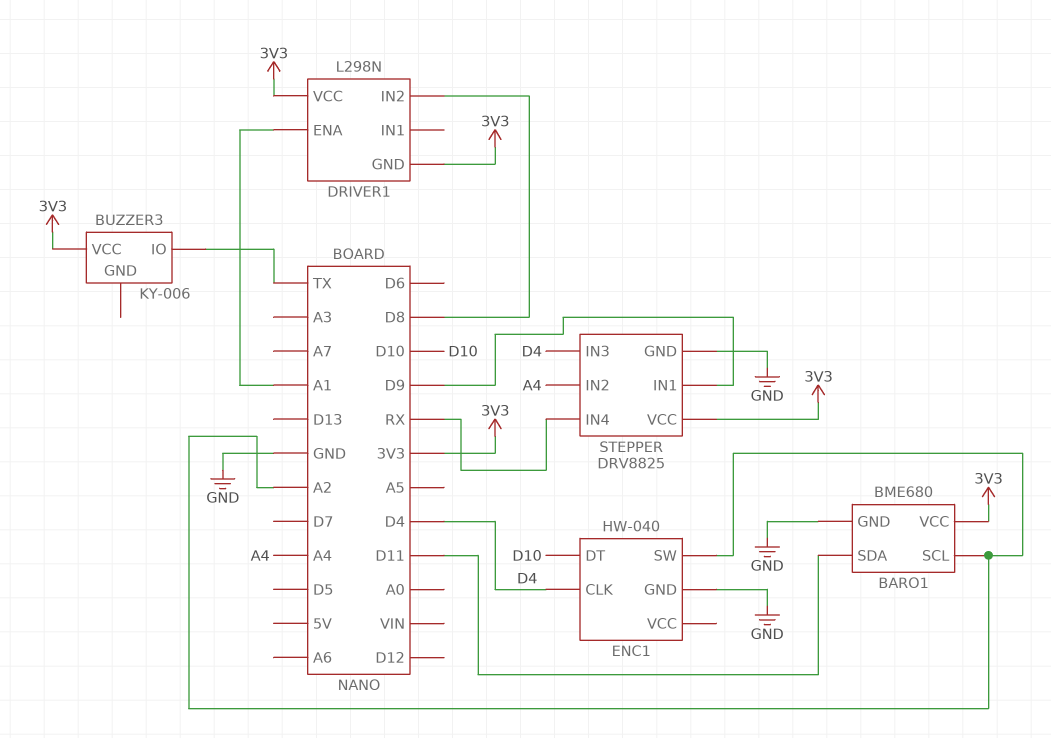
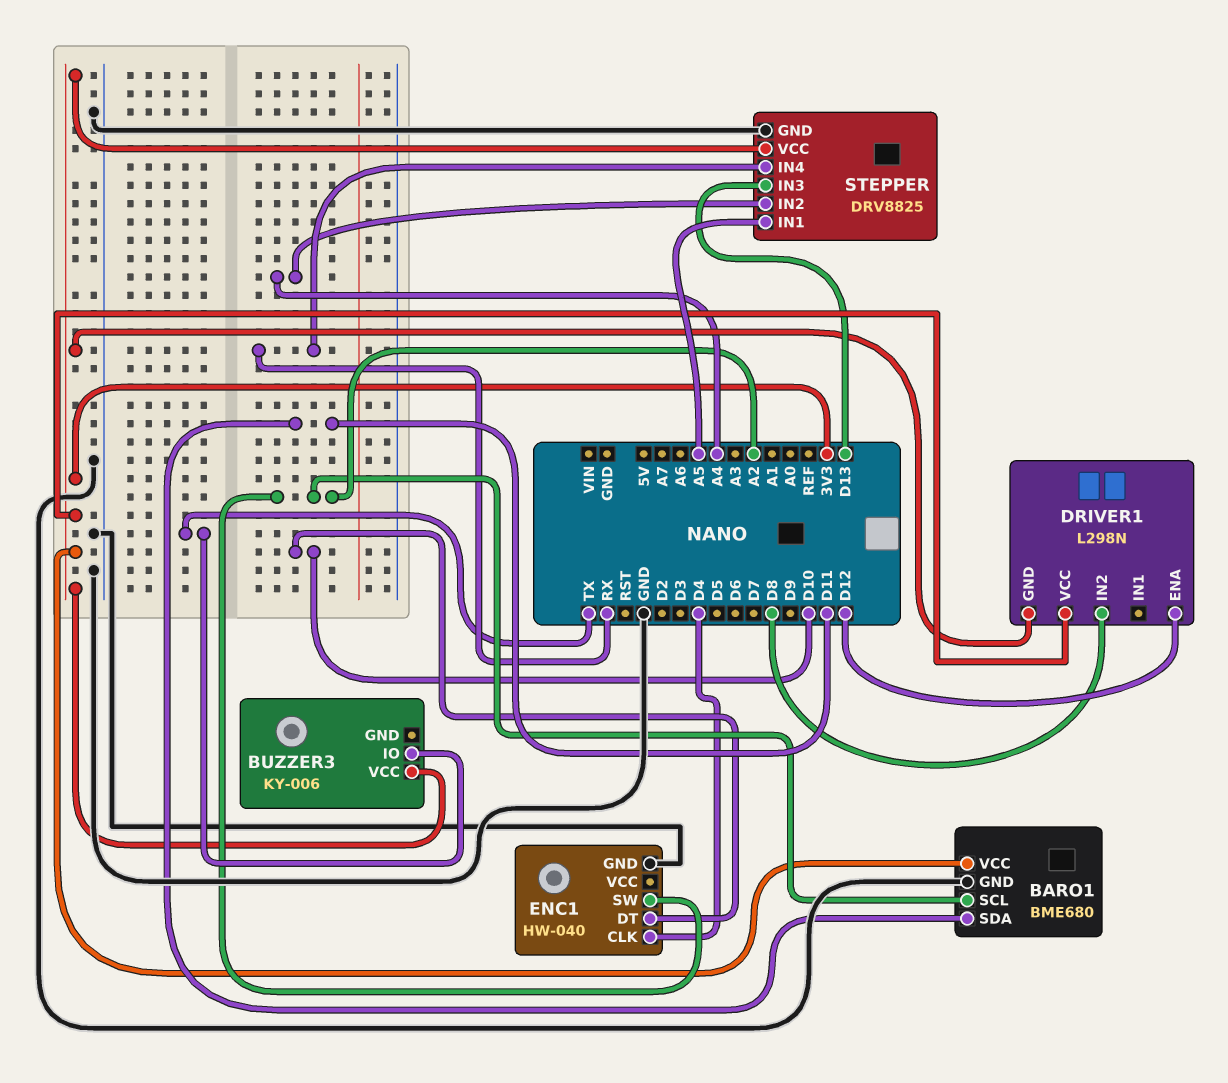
DRIVER1 pin ENA: A1 -> D12
STEPPER pin IN1: D9 -> A5
STEPPER pin IN3: D4 -> D13

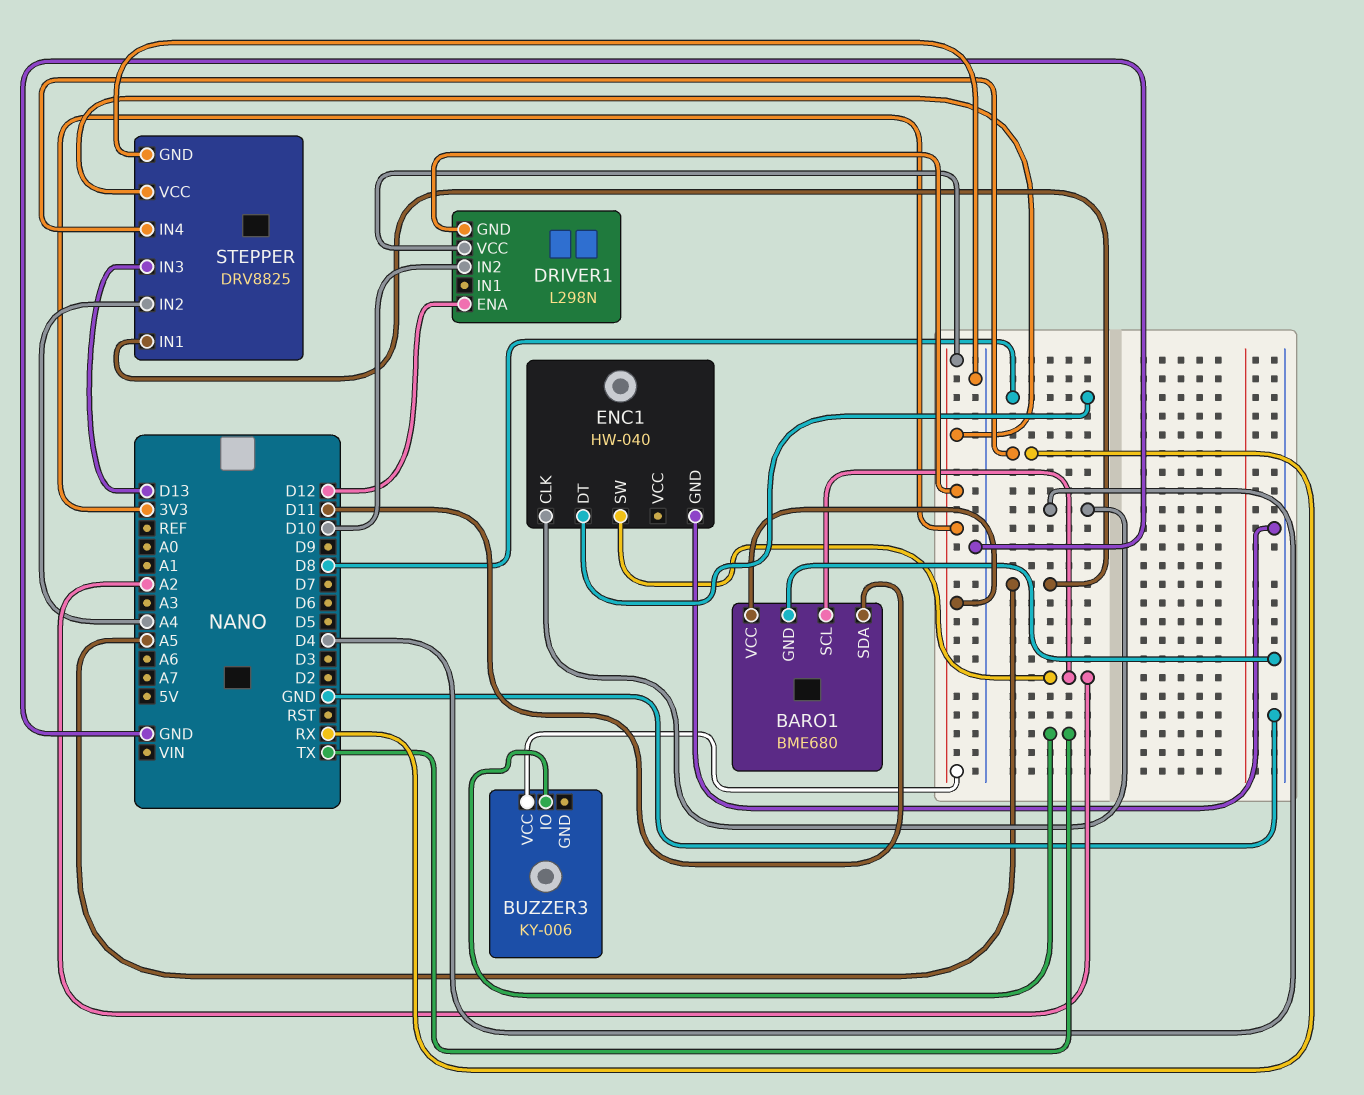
DRIVER1 pin IN2: D8 -> D10
ENC1 pin DT: D10 -> D8

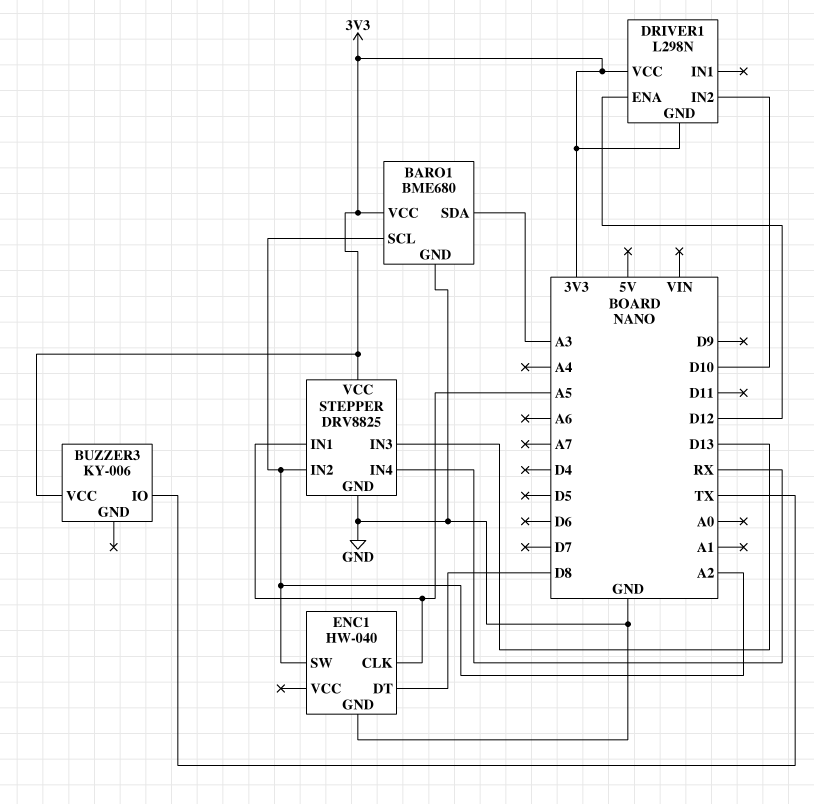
BARO1 pin SDA: D11 -> A3
ENC1 pin CLK: D4 -> A5
STEPPER pin IN2: A4 -> A2

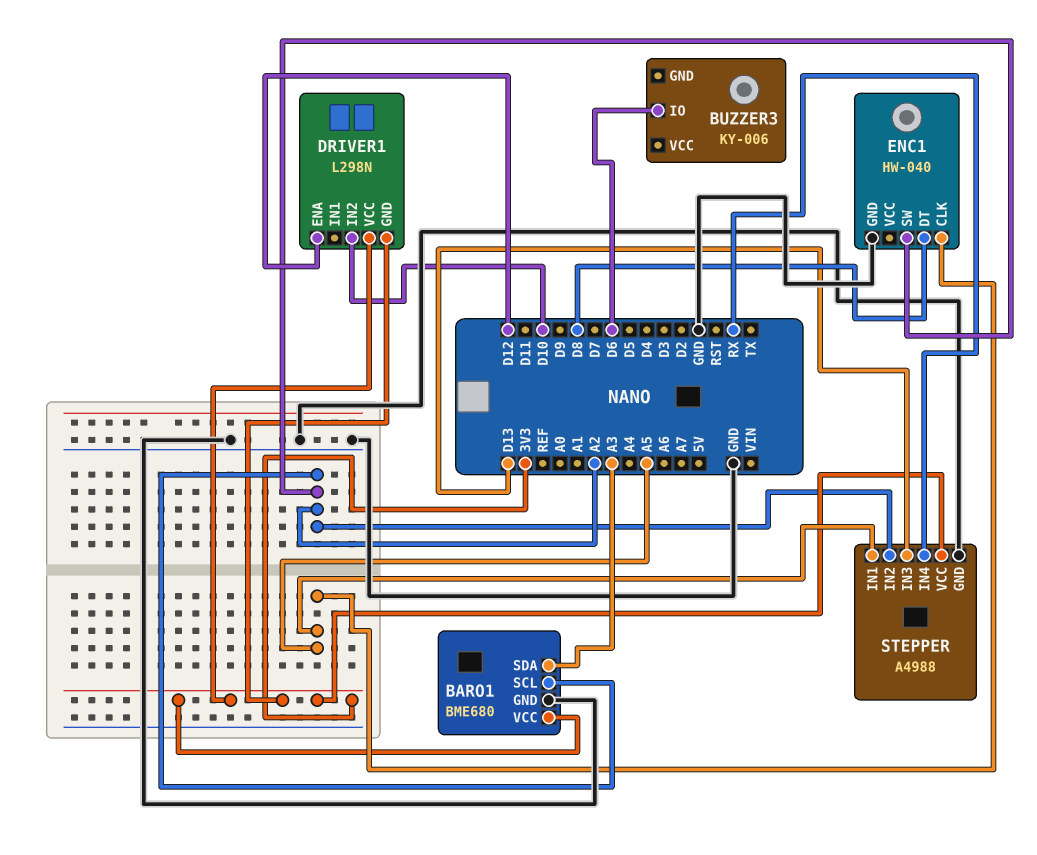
BUZZER3 pin IO: TX -> D6
BUZZER3 pin VCC: 3V3 -> none
STEPPER: DRV8825 -> A4988

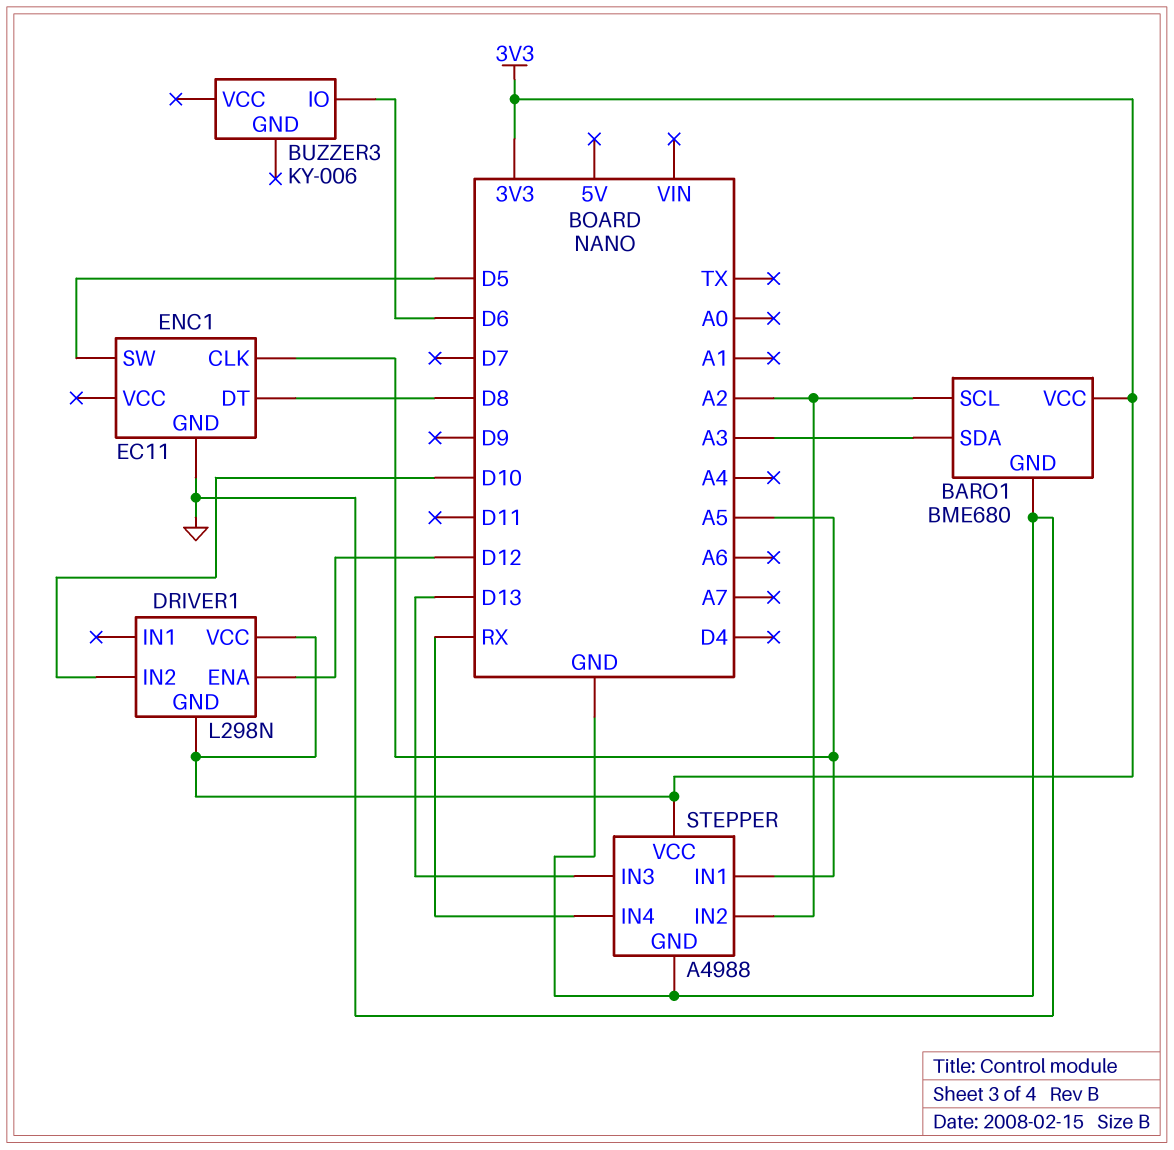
ENC1: HW-040 -> EC11
ENC1 pin SW: A2 -> D5

